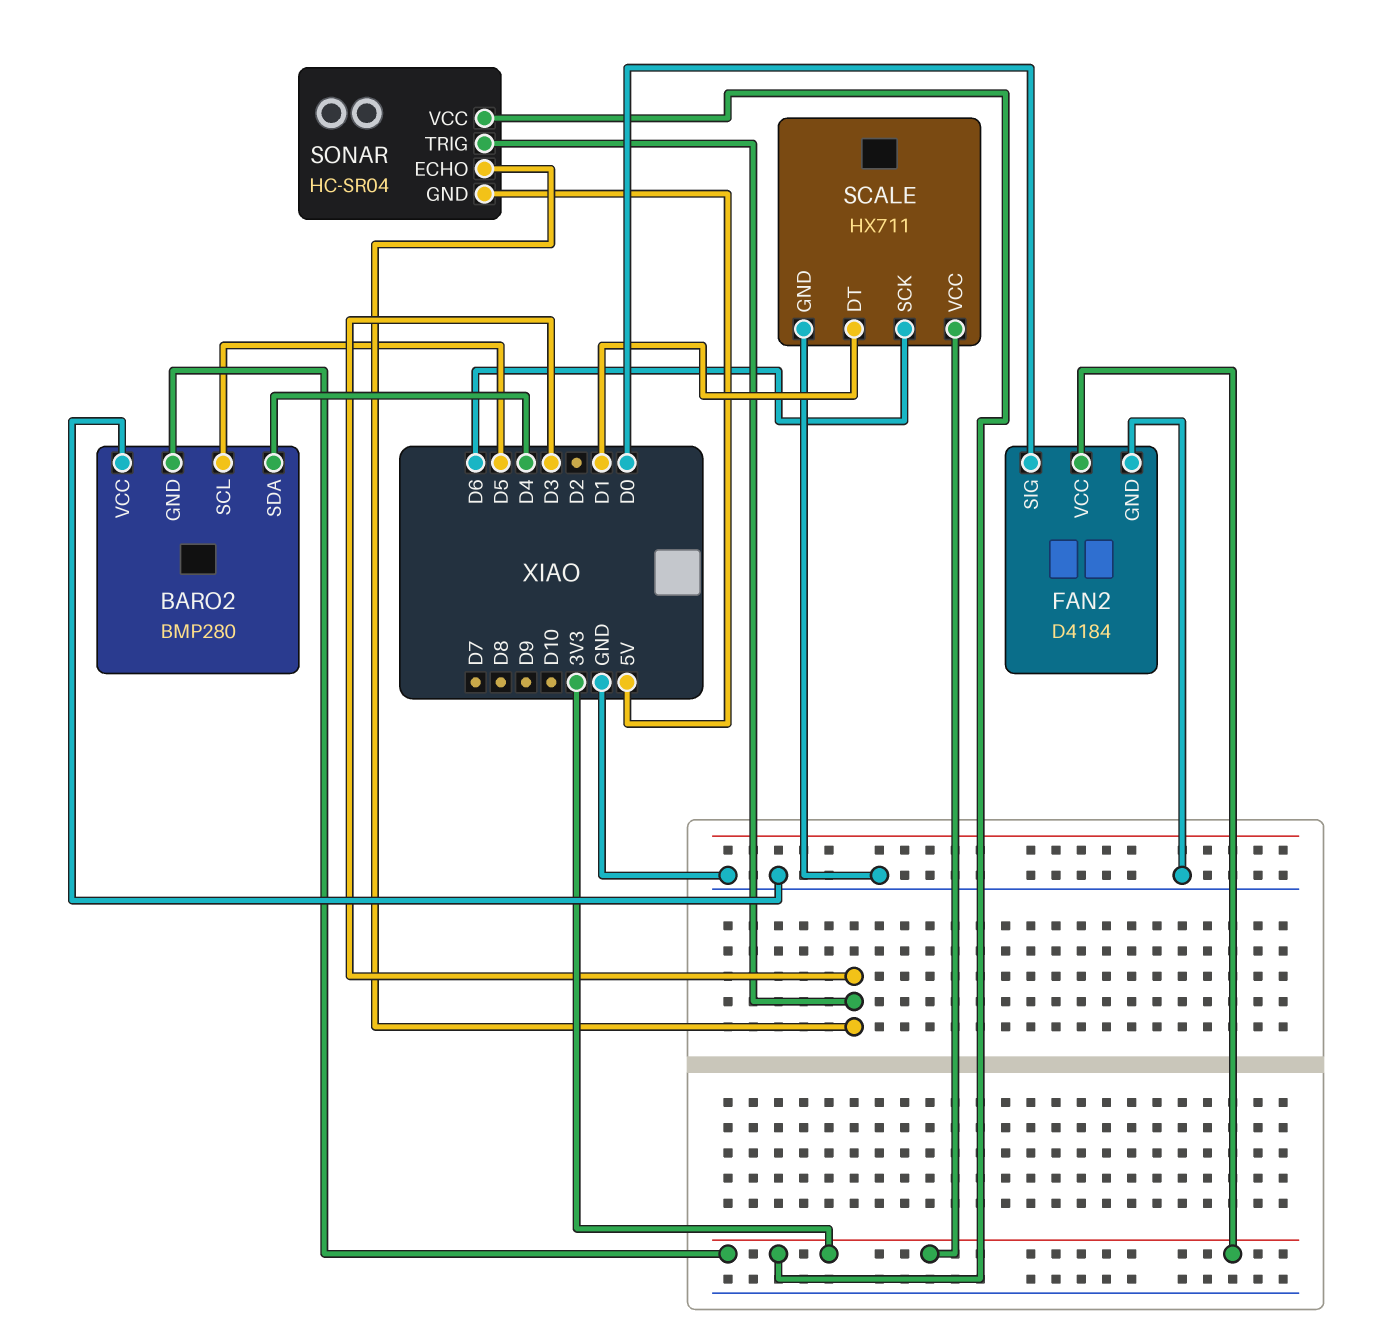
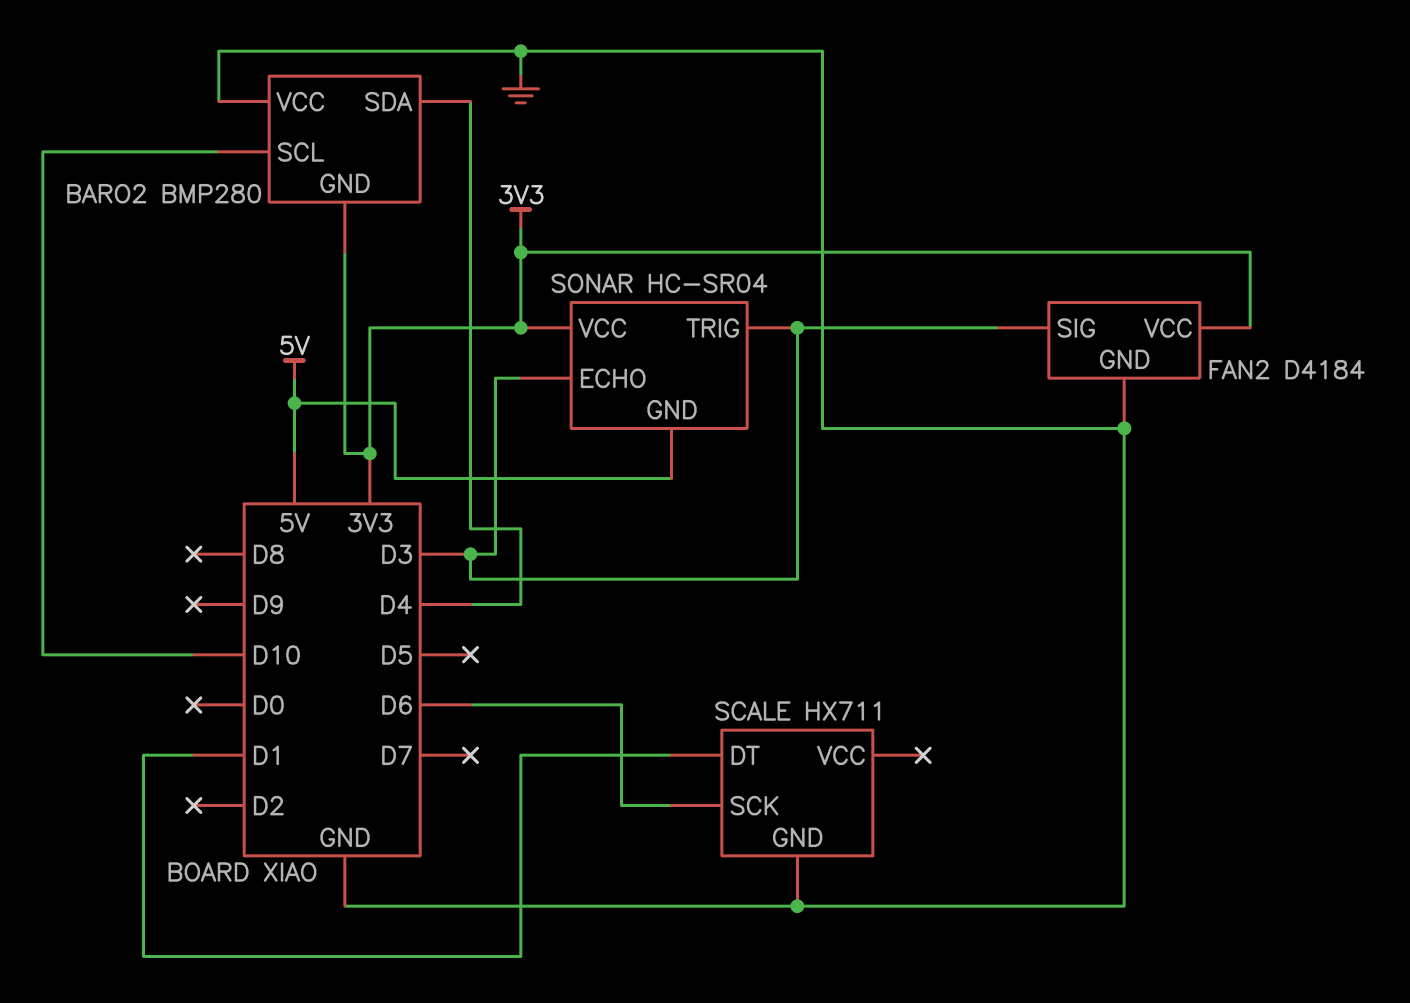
BARO2 pin SCL: D5 -> D10
FAN2 pin SIG: D0 -> D3
SCALE pin VCC: 3V3 -> none

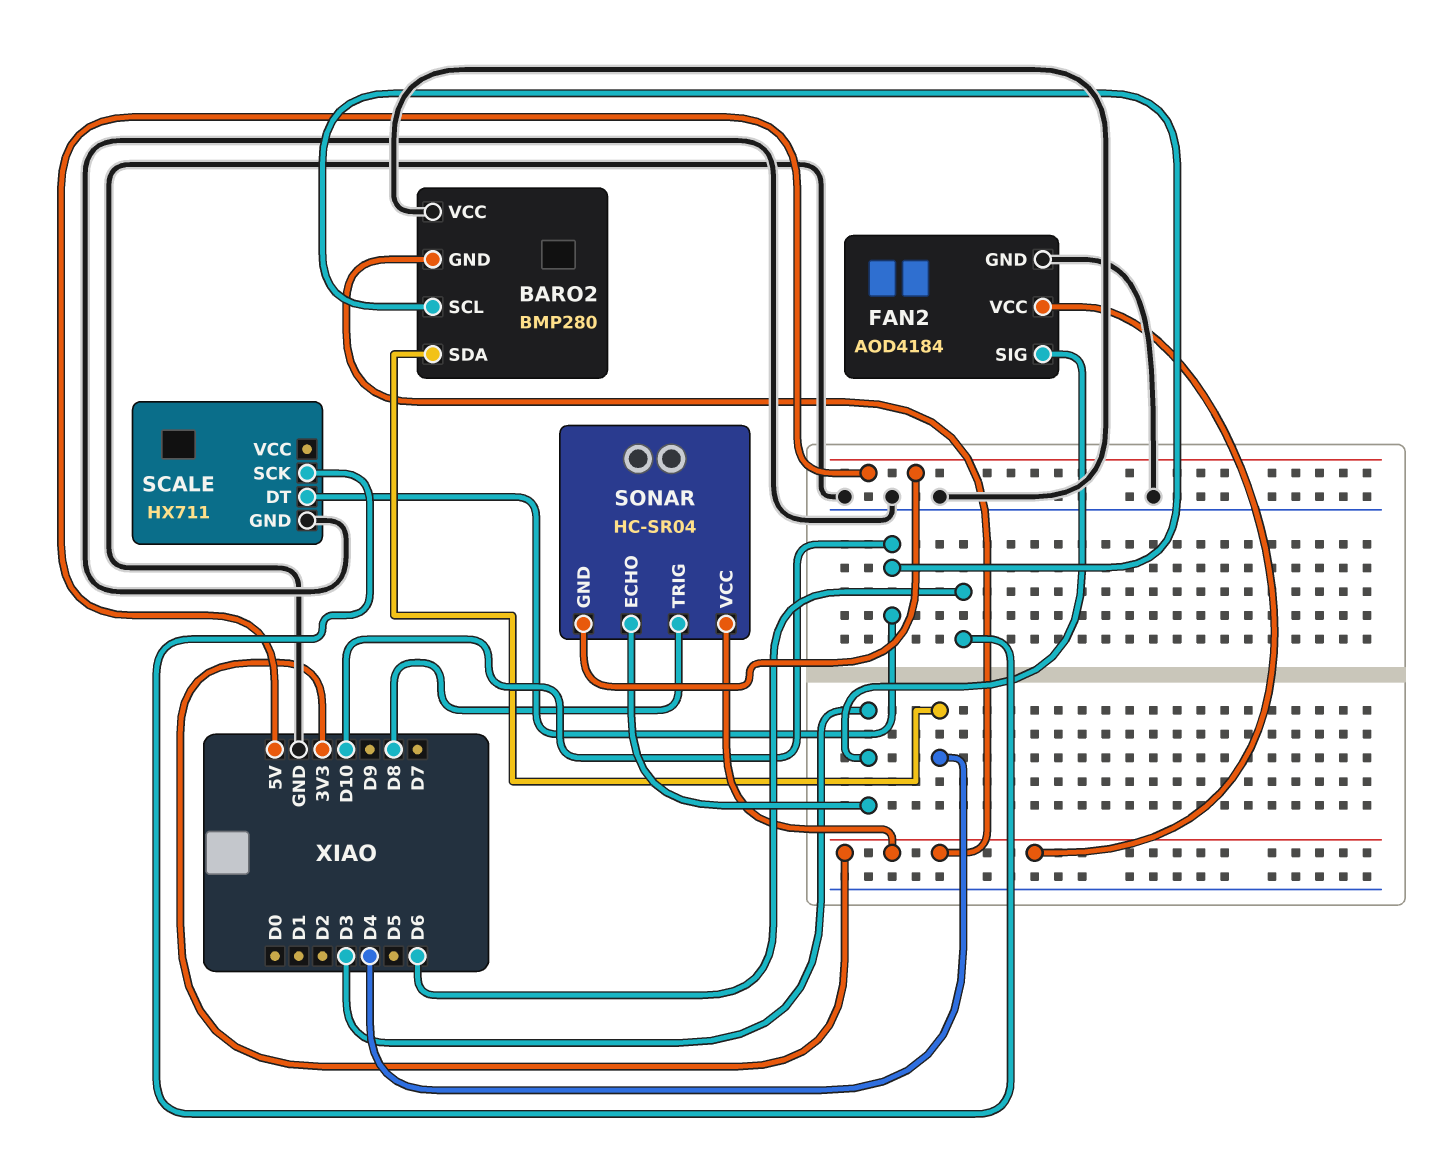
FAN2: D4184 -> AOD4184
SCALE pin DT: D1 -> D10
SONAR pin TRIG: D3 -> D8

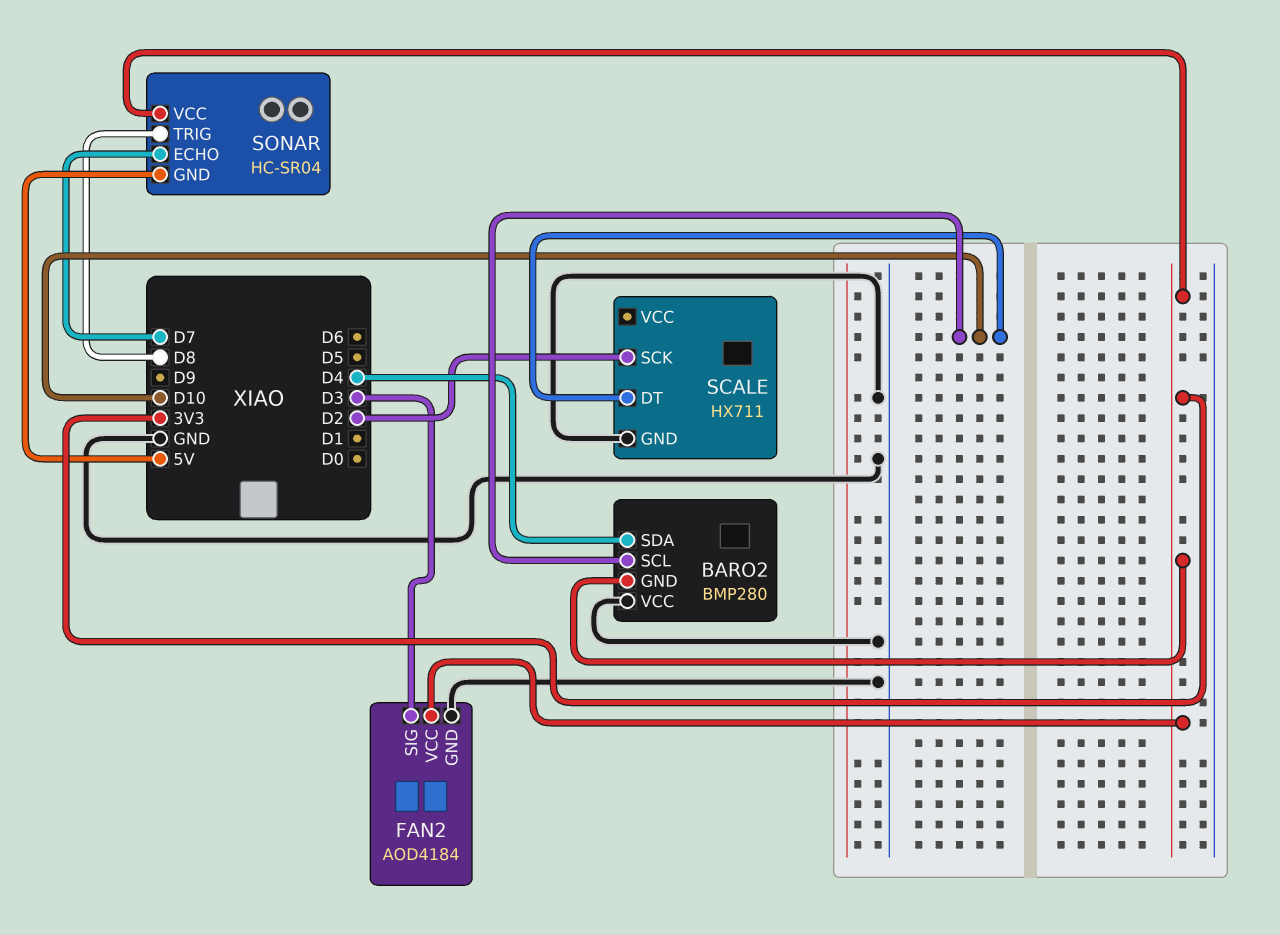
SCALE pin SCK: D6 -> D2
SONAR pin ECHO: D3 -> D7

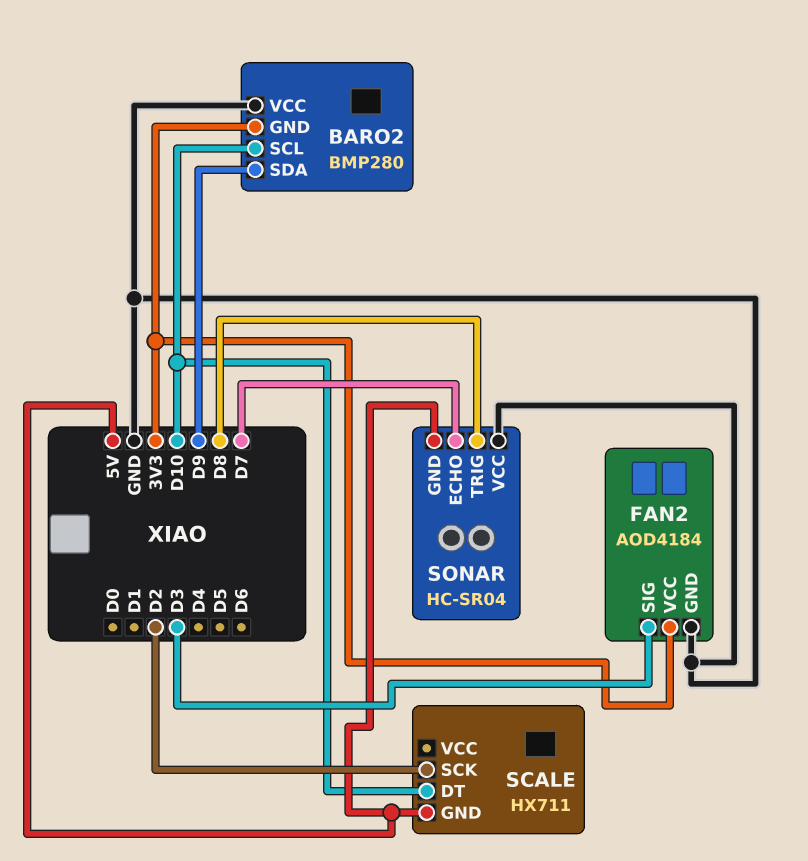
BARO2 pin SDA: D4 -> D9
SCALE pin GND: GND -> 5V
SONAR pin VCC: 3V3 -> GND

